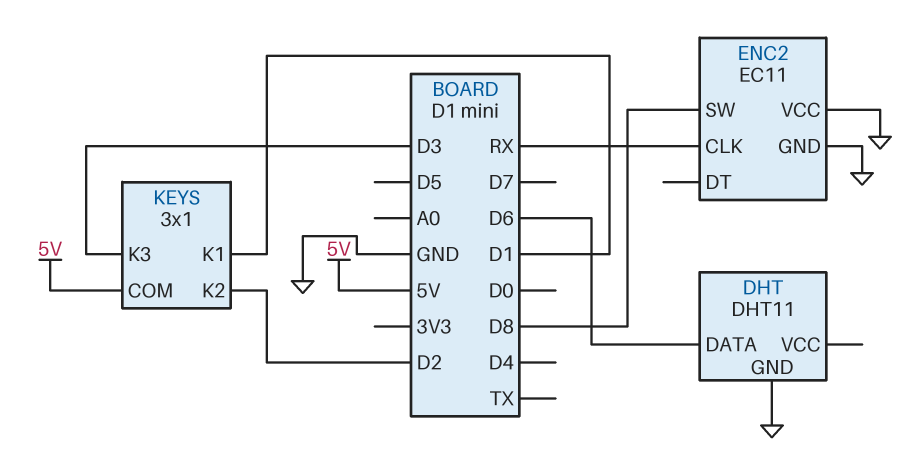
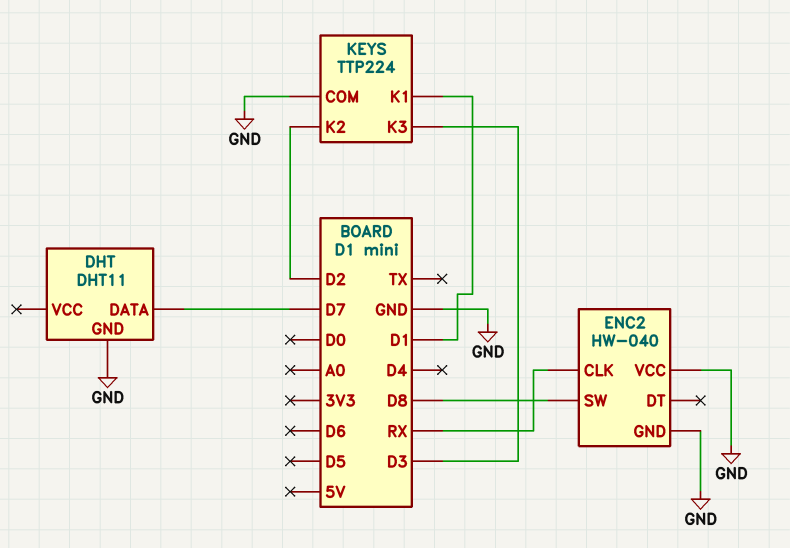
DHT pin DATA: D6 -> D7
ENC2: EC11 -> HW-040
KEYS: 3x1 -> TTP224
KEYS pin COM: 5V -> GND

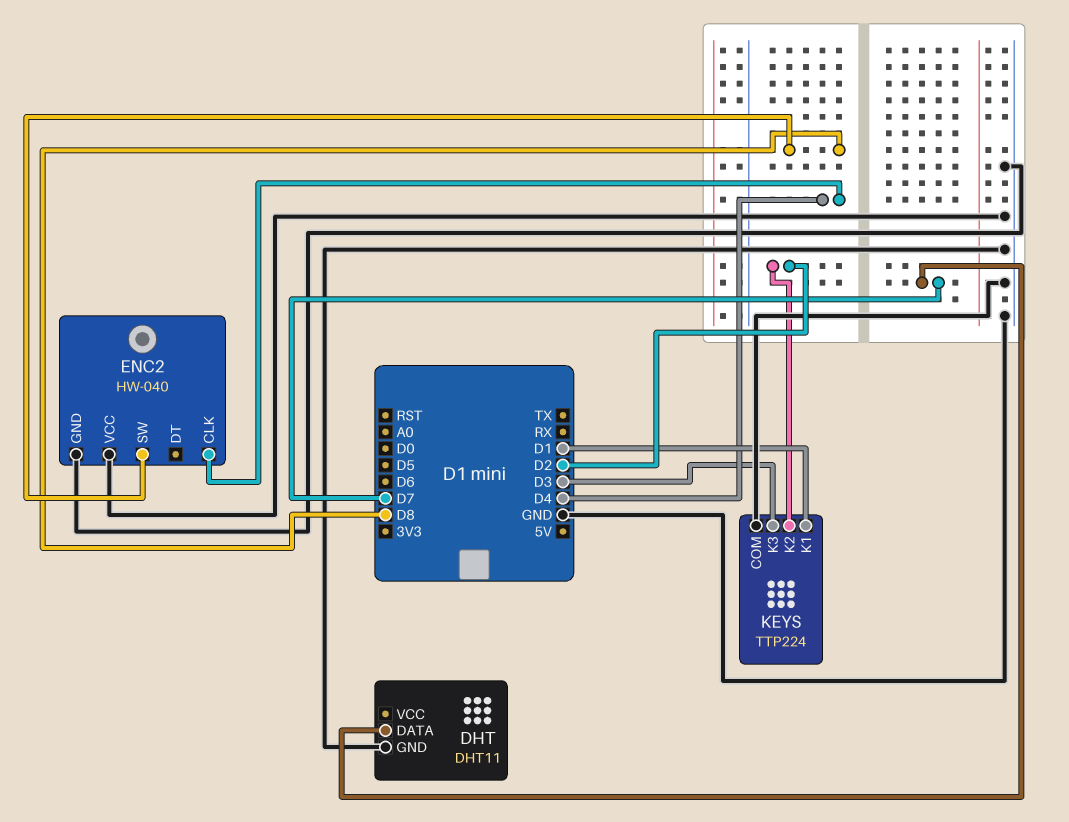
ENC2 pin CLK: RX -> D4

